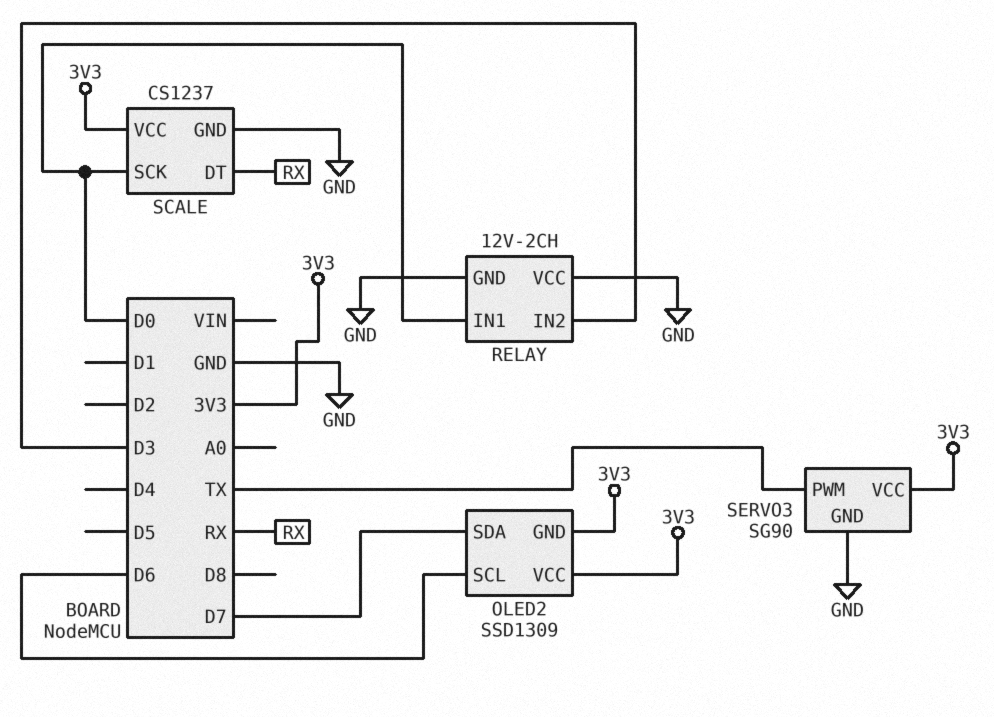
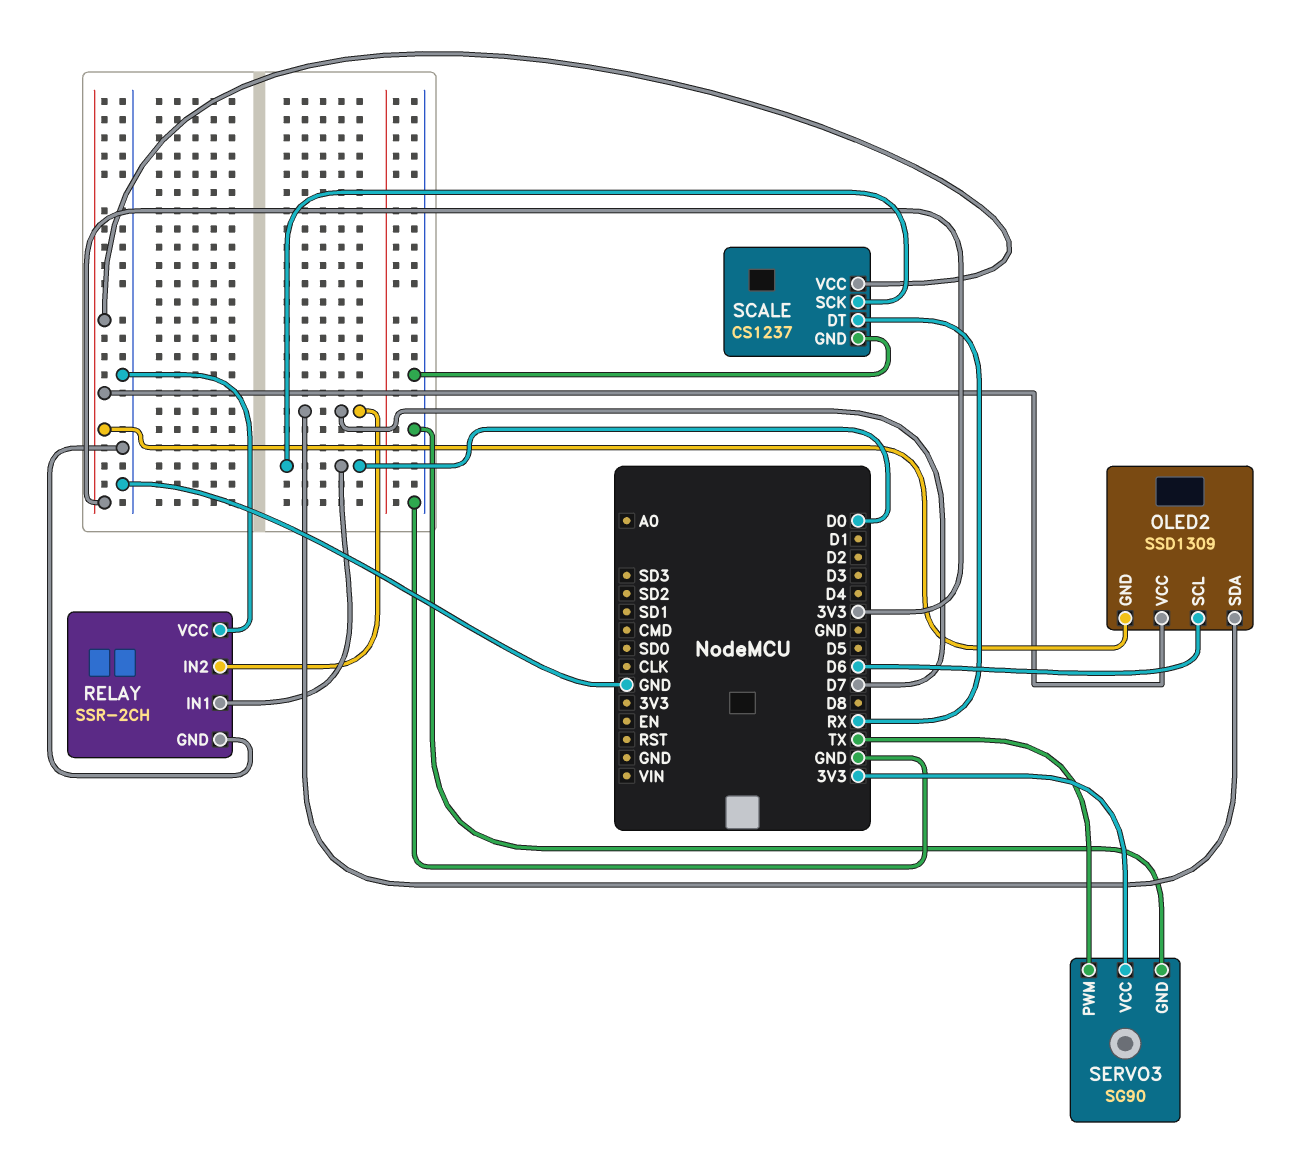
RELAY: 12V-2CH -> SSR-2CH
RELAY pin IN2: D3 -> D7

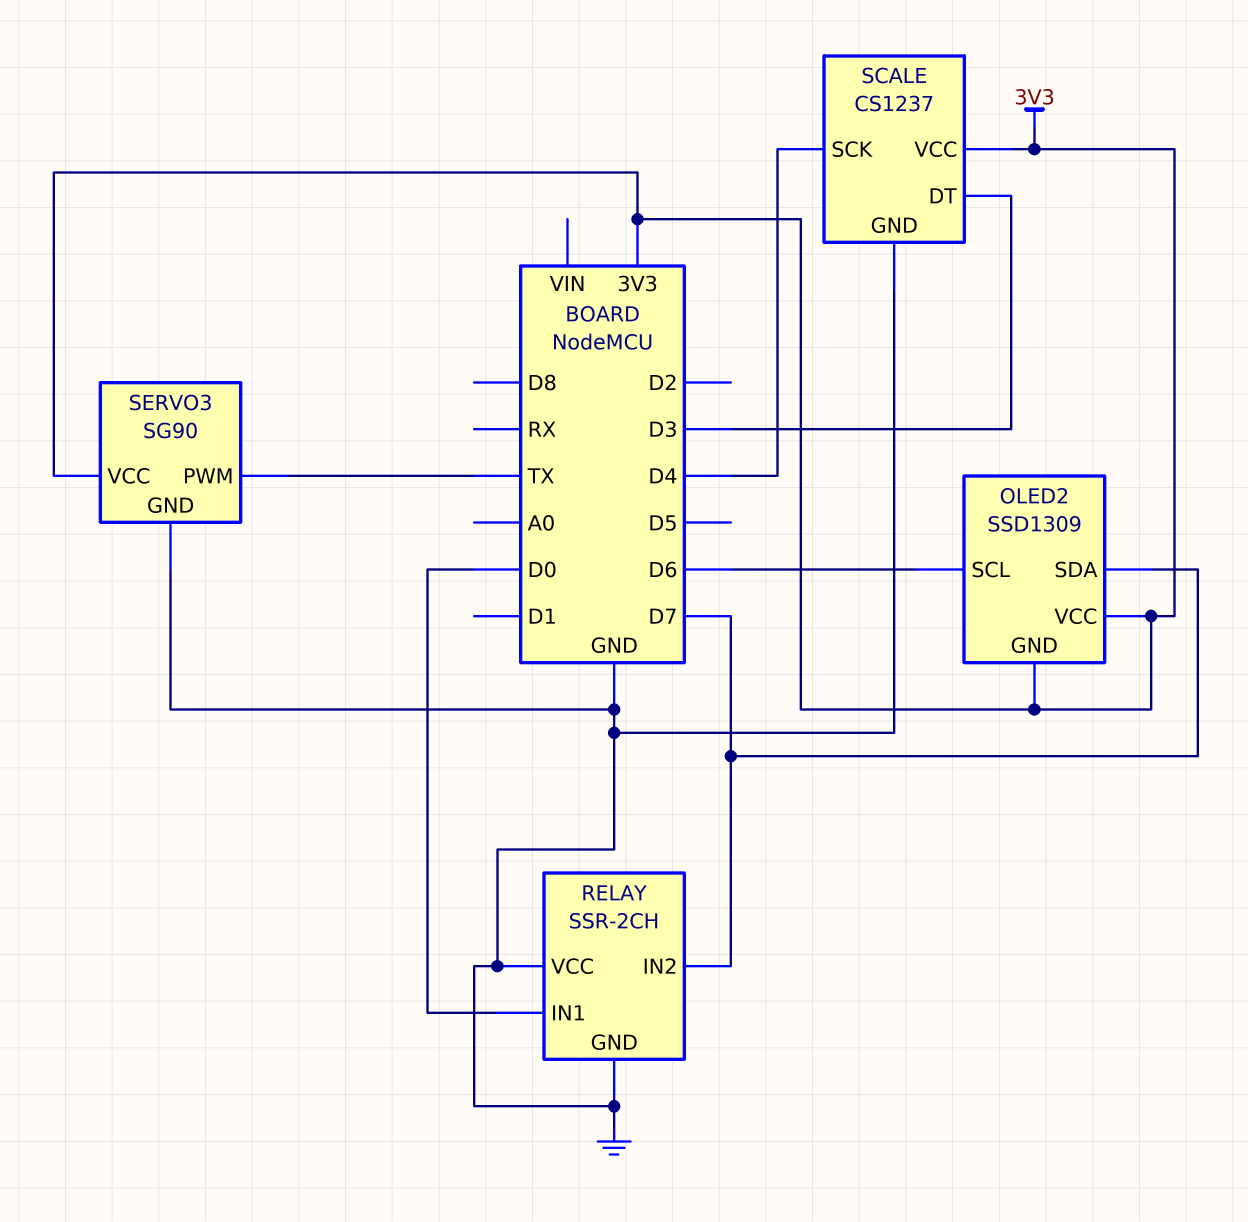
SCALE pin DT: RX -> D3
SCALE pin SCK: D0 -> D4

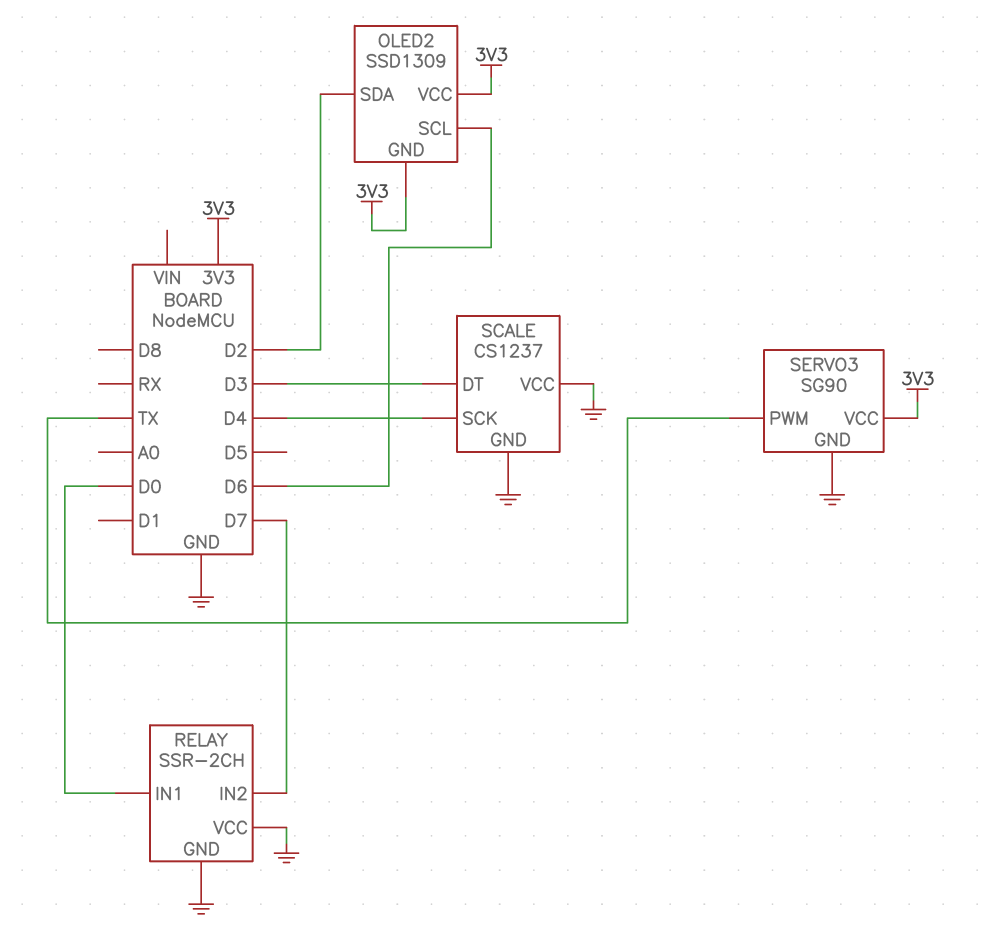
OLED2 pin SDA: D7 -> D2
SCALE pin VCC: 3V3 -> GND

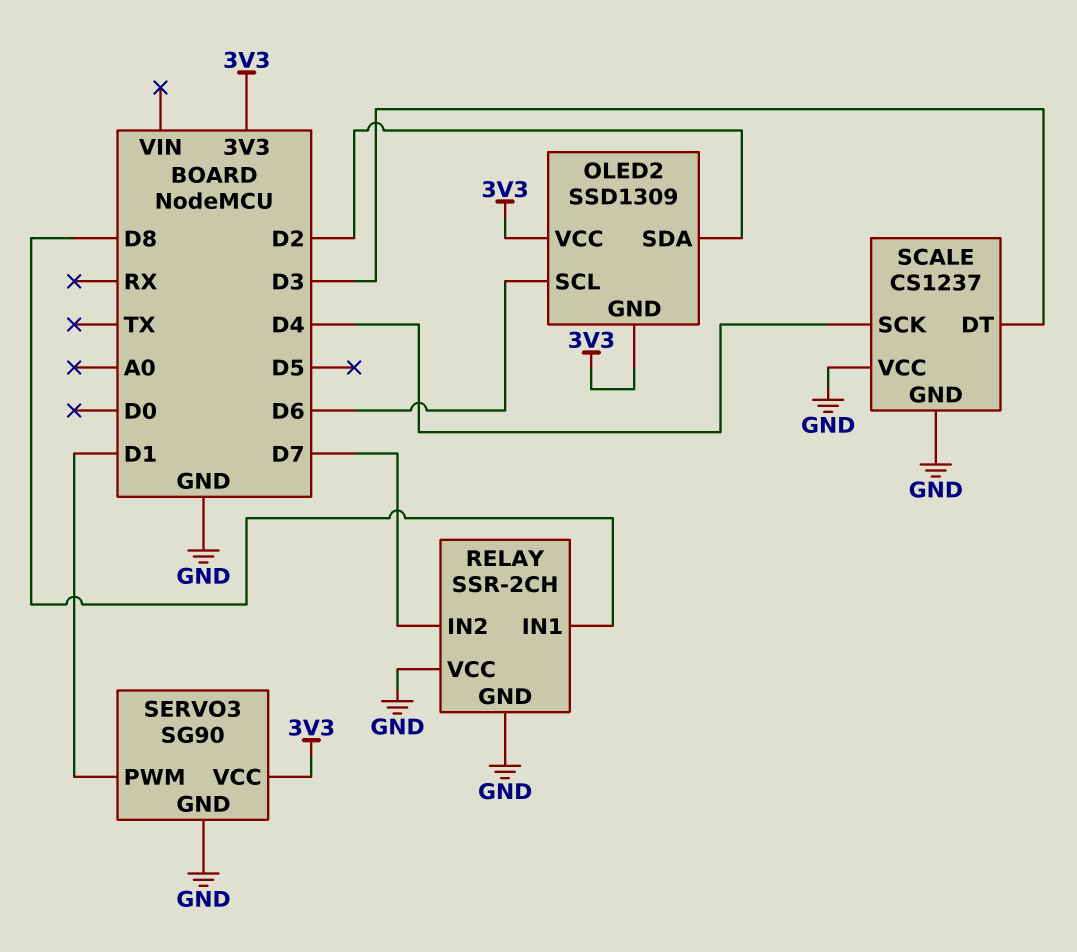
RELAY pin IN1: D0 -> D8
SERVO3 pin PWM: TX -> D1

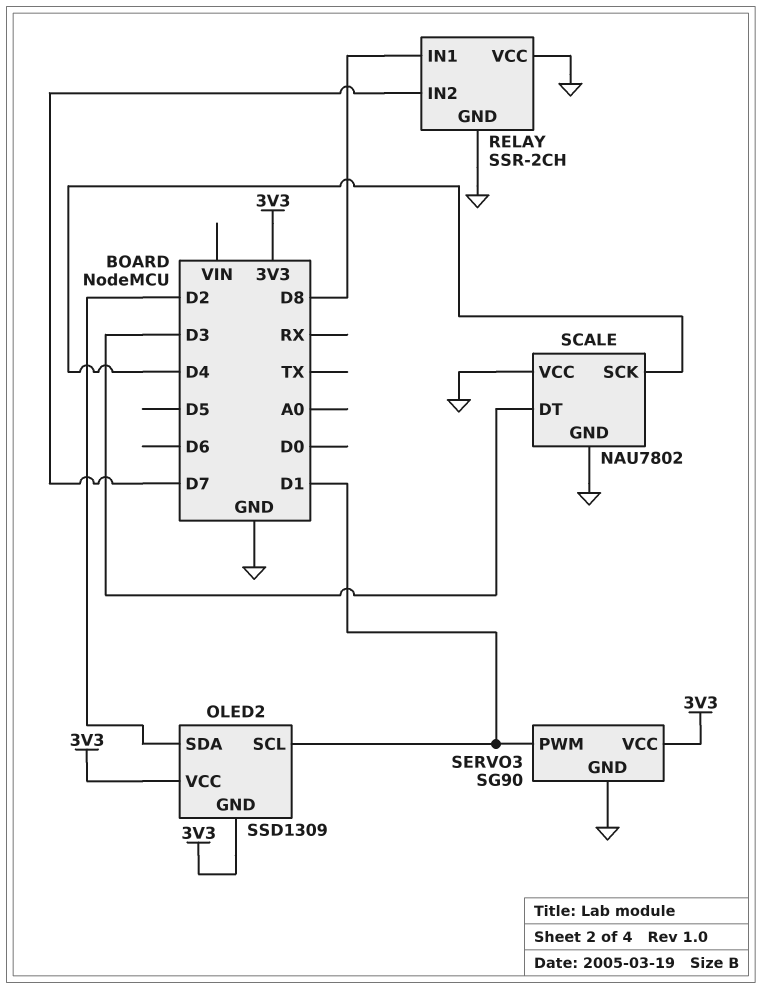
OLED2 pin SCL: D6 -> D1
SCALE: CS1237 -> NAU7802

